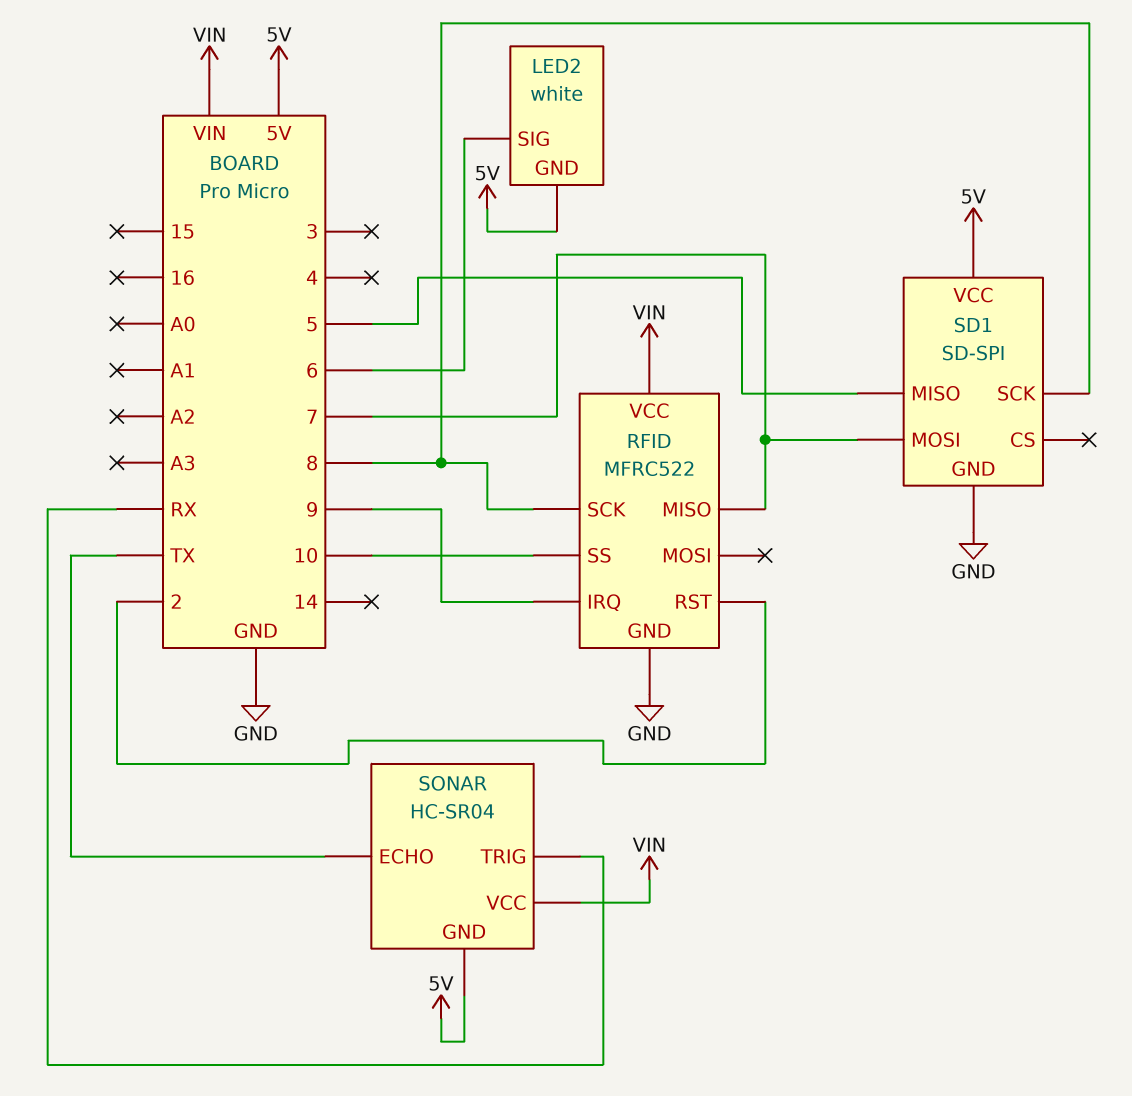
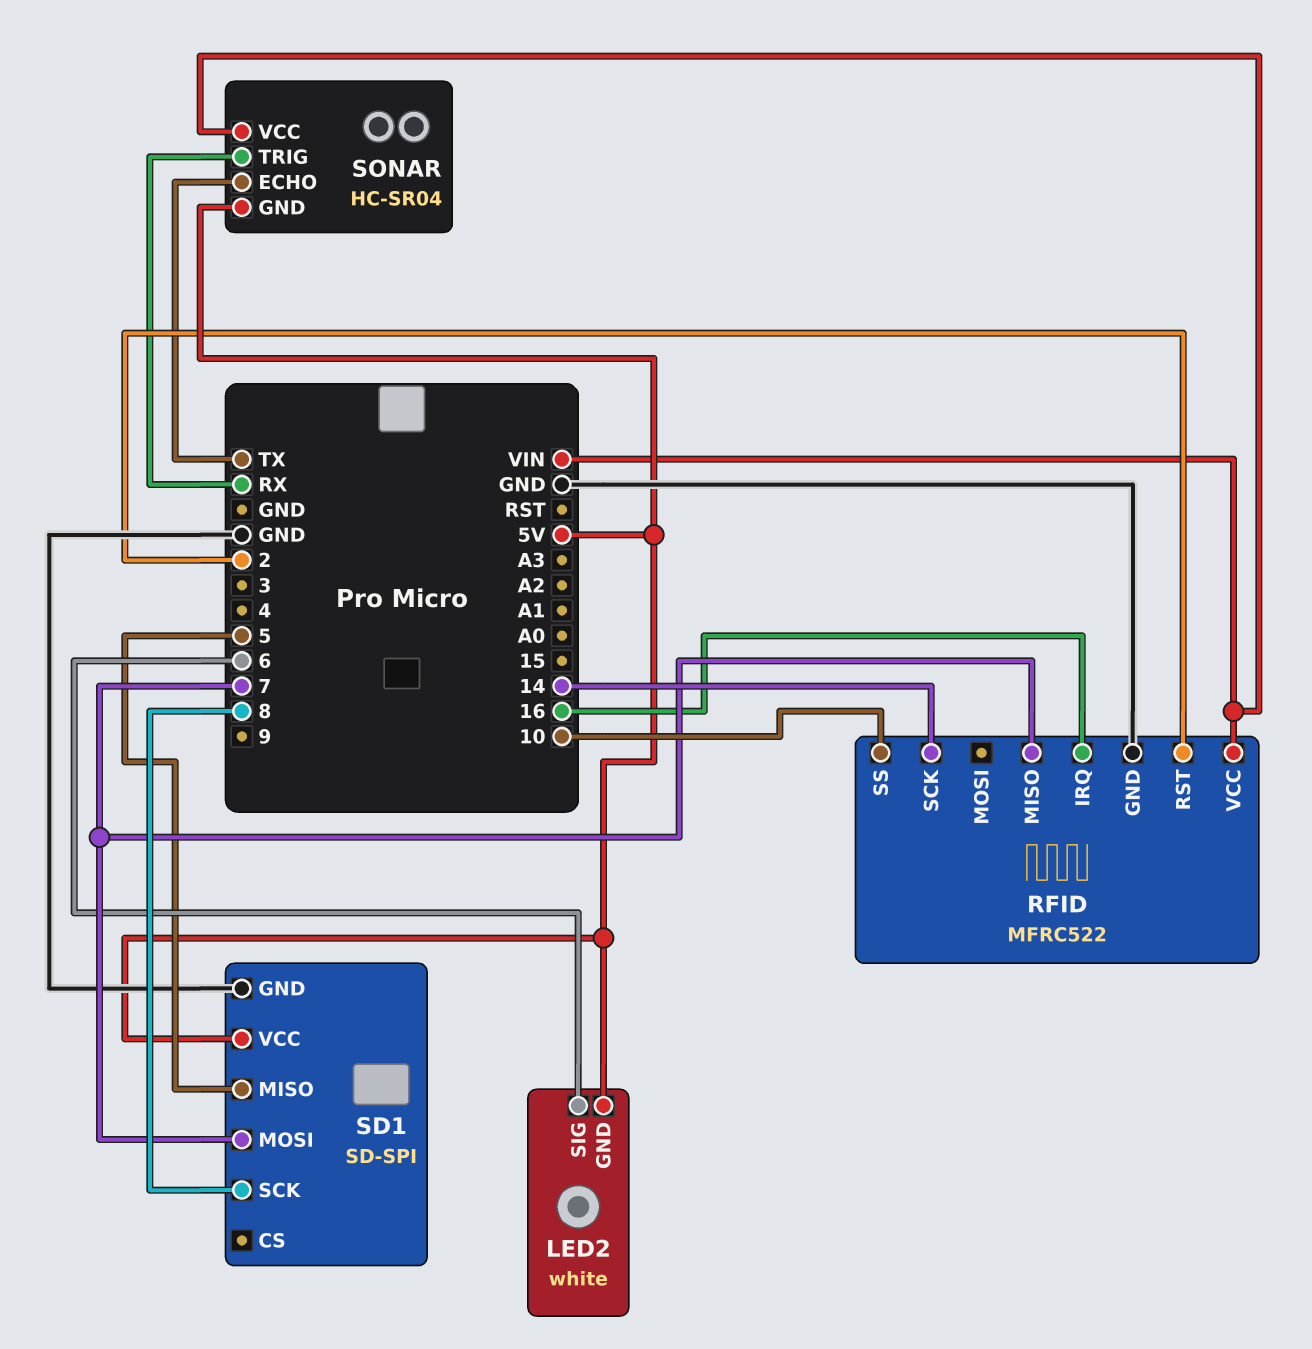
RFID pin IRQ: 9 -> 16
RFID pin SCK: 8 -> 14

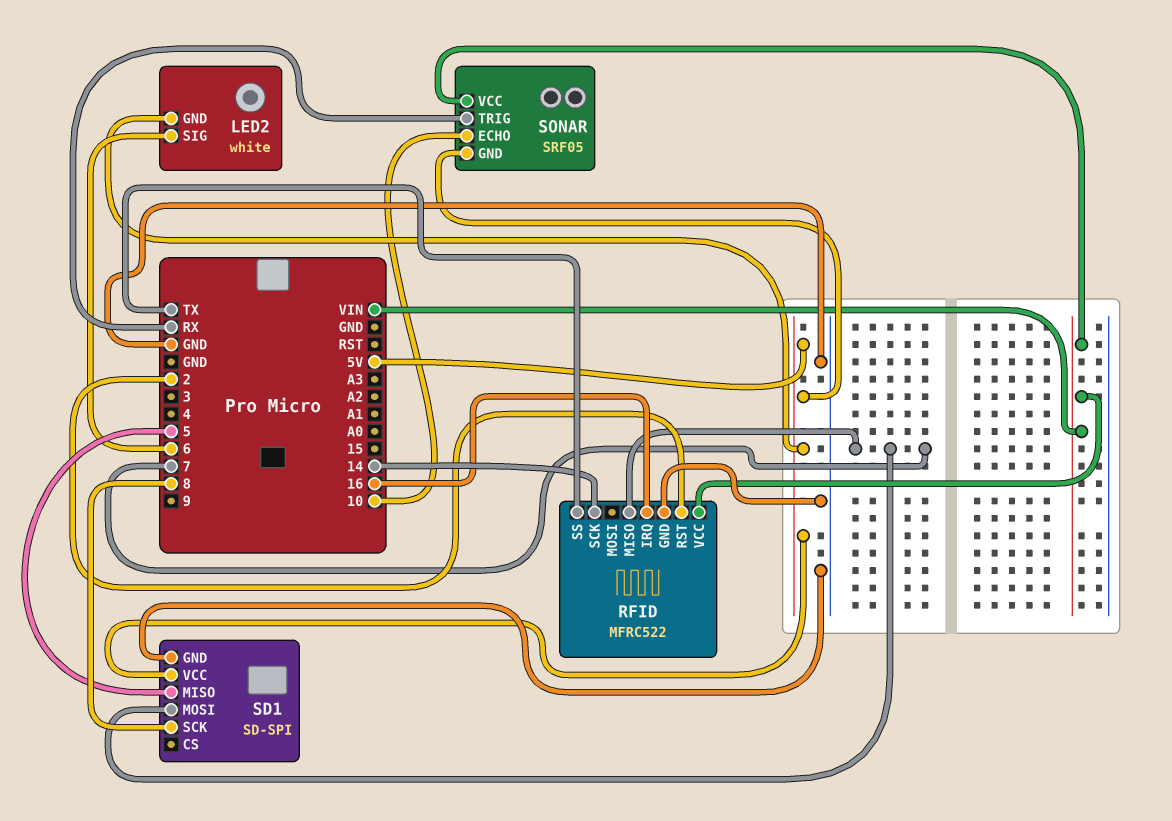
RFID pin SS: 10 -> TX
SONAR: HC-SR04 -> SRF05
SONAR pin ECHO: TX -> 10

